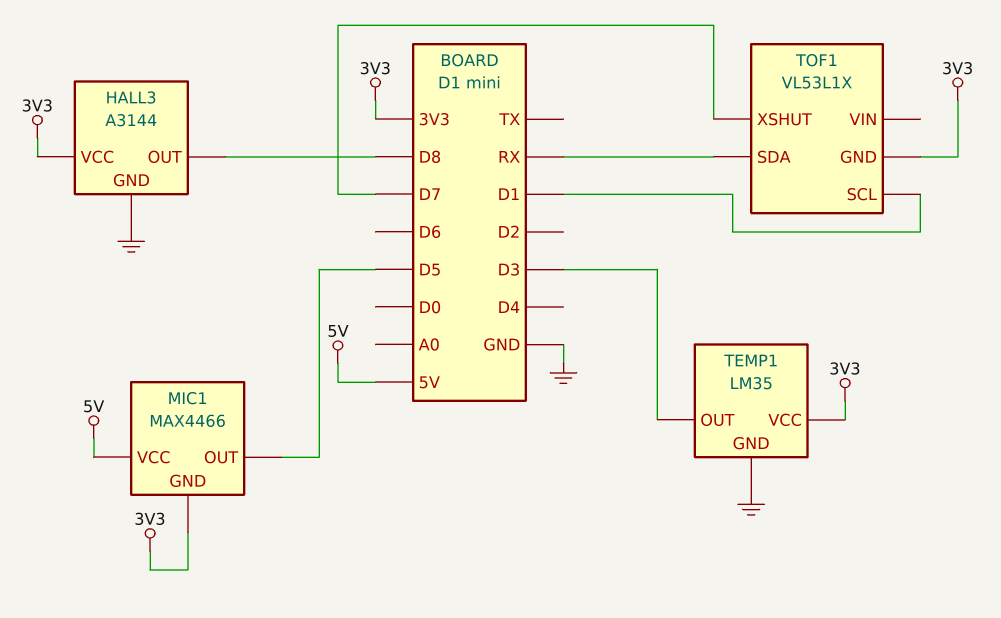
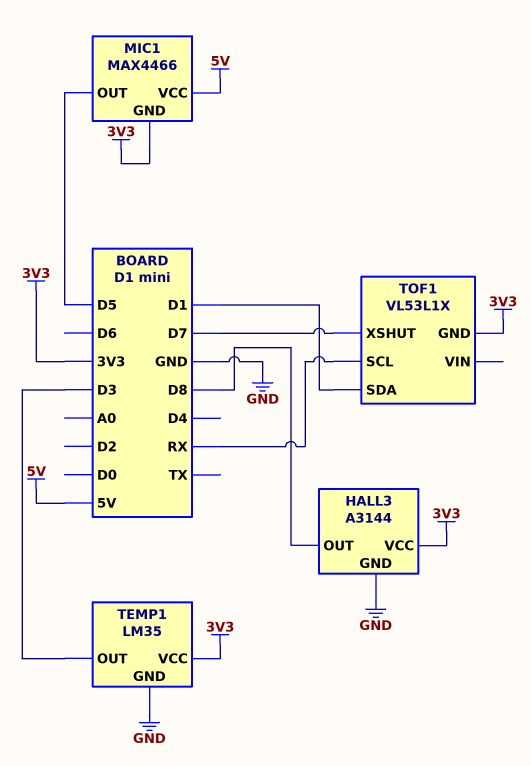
TOF1 pin SCL: D1 -> RX
TOF1 pin SDA: RX -> D1

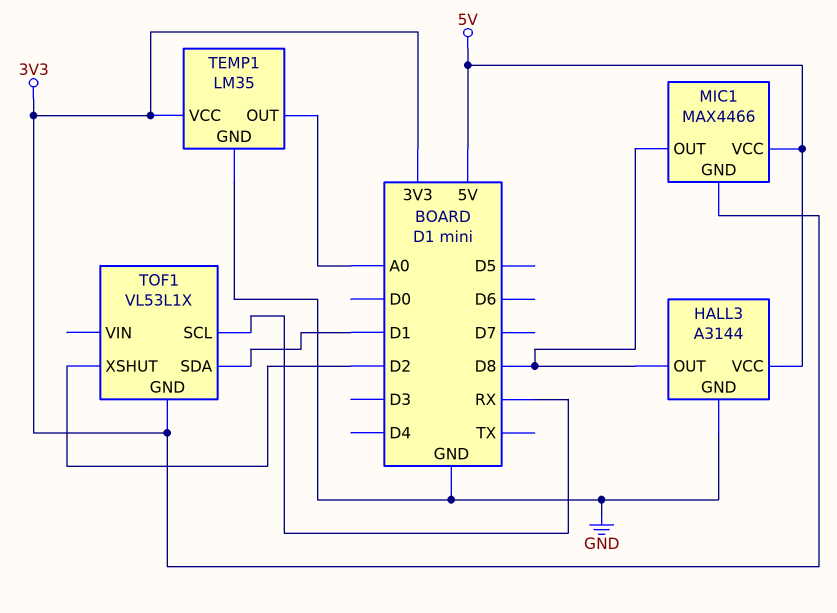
HALL3 pin VCC: 3V3 -> 5V
MIC1 pin OUT: D5 -> D8
TEMP1 pin OUT: D3 -> A0
TOF1 pin XSHUT: D7 -> D2

